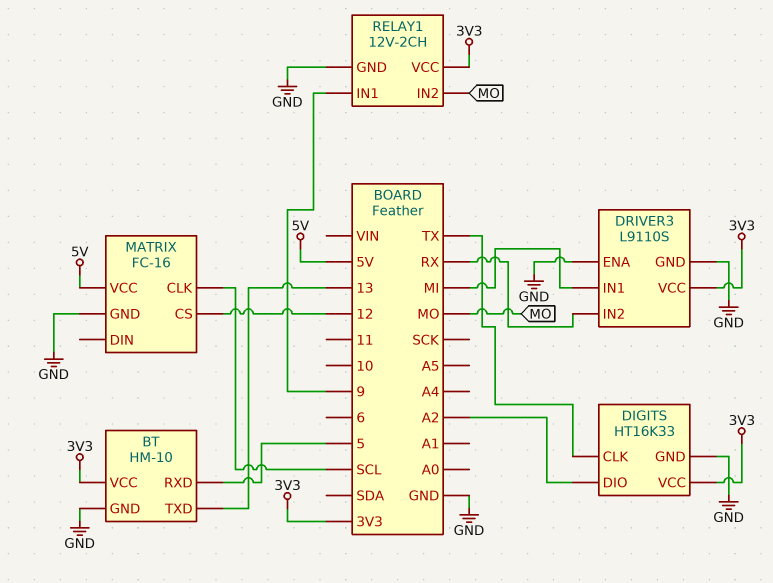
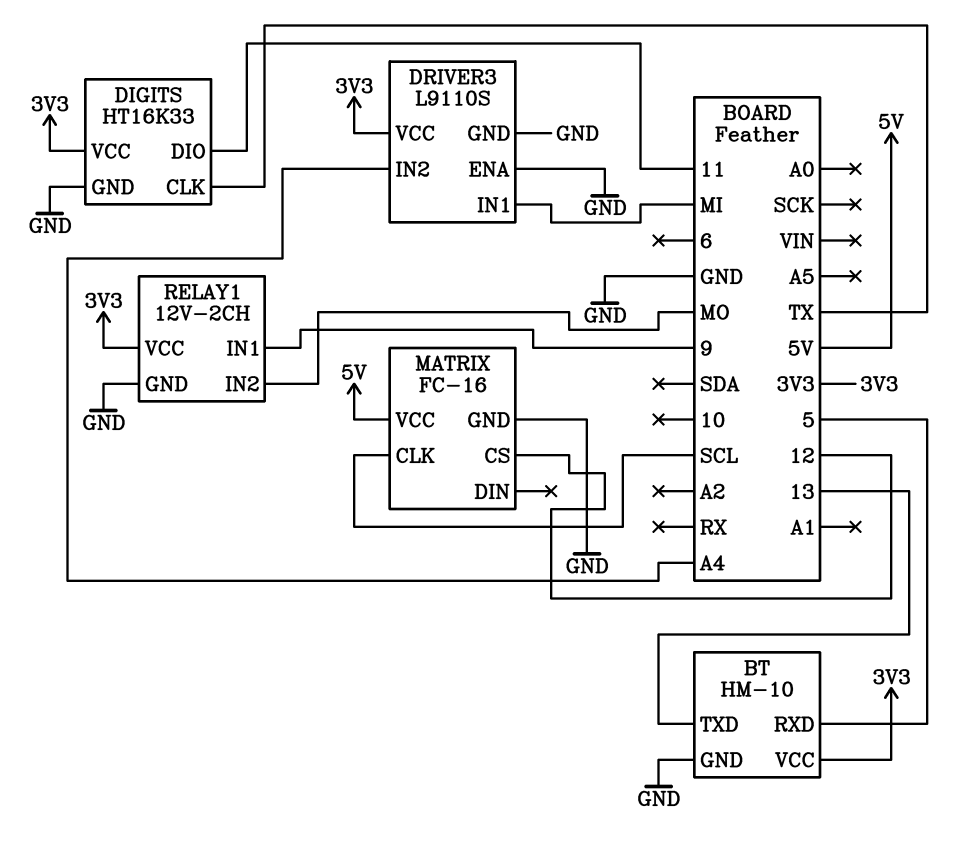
DIGITS pin DIO: A2 -> 11
DRIVER3 pin IN2: RX -> A4

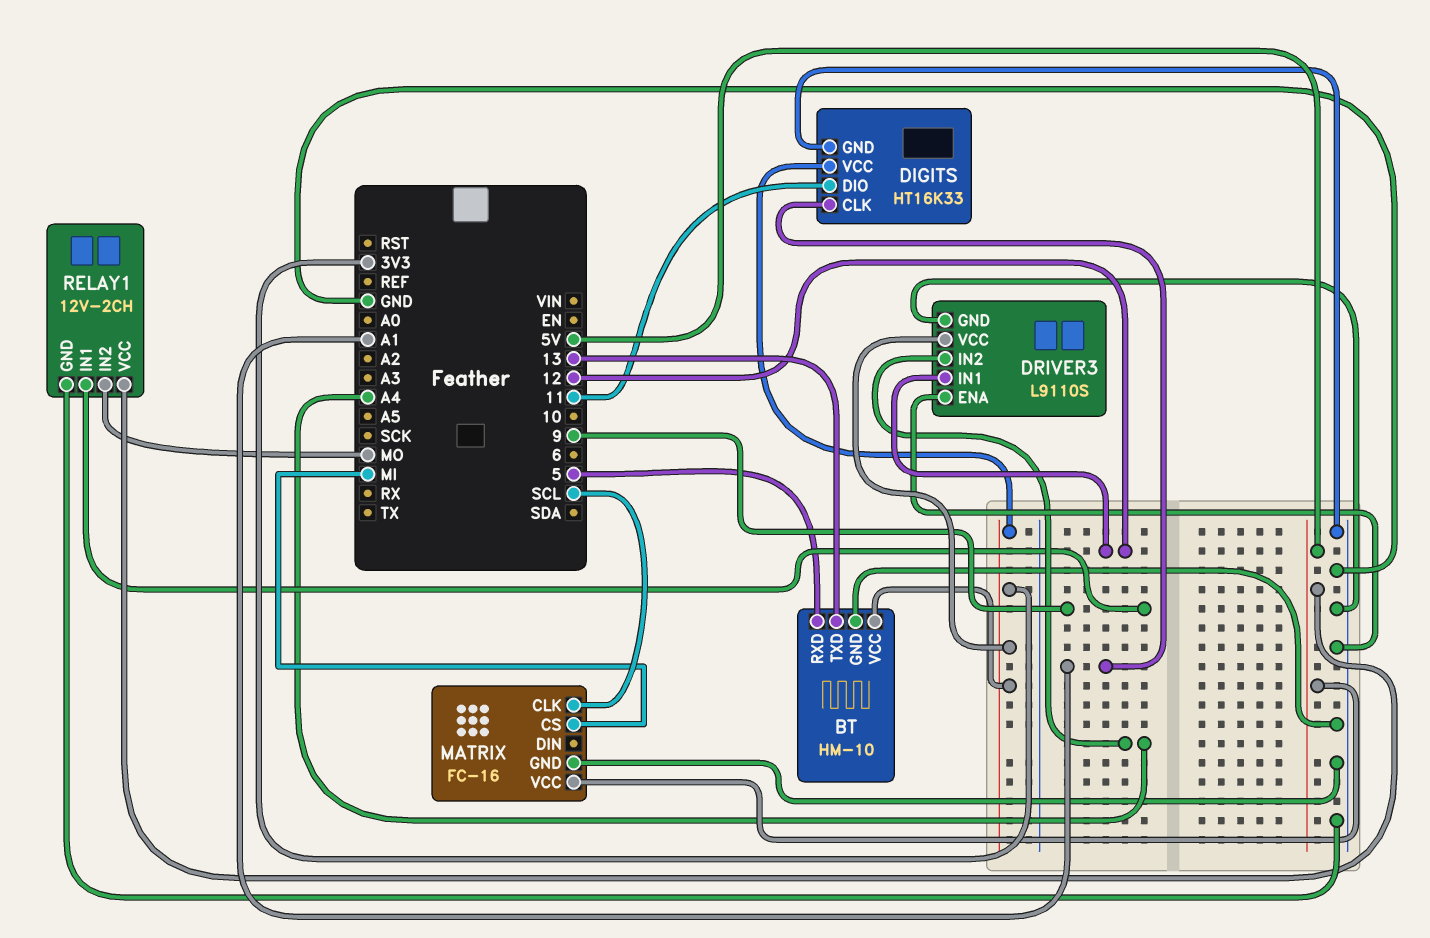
DIGITS pin CLK: TX -> A1
DRIVER3 pin IN1: MI -> 12
MATRIX pin CS: 12 -> MI
RELAY1 pin VCC: 3V3 -> 5V

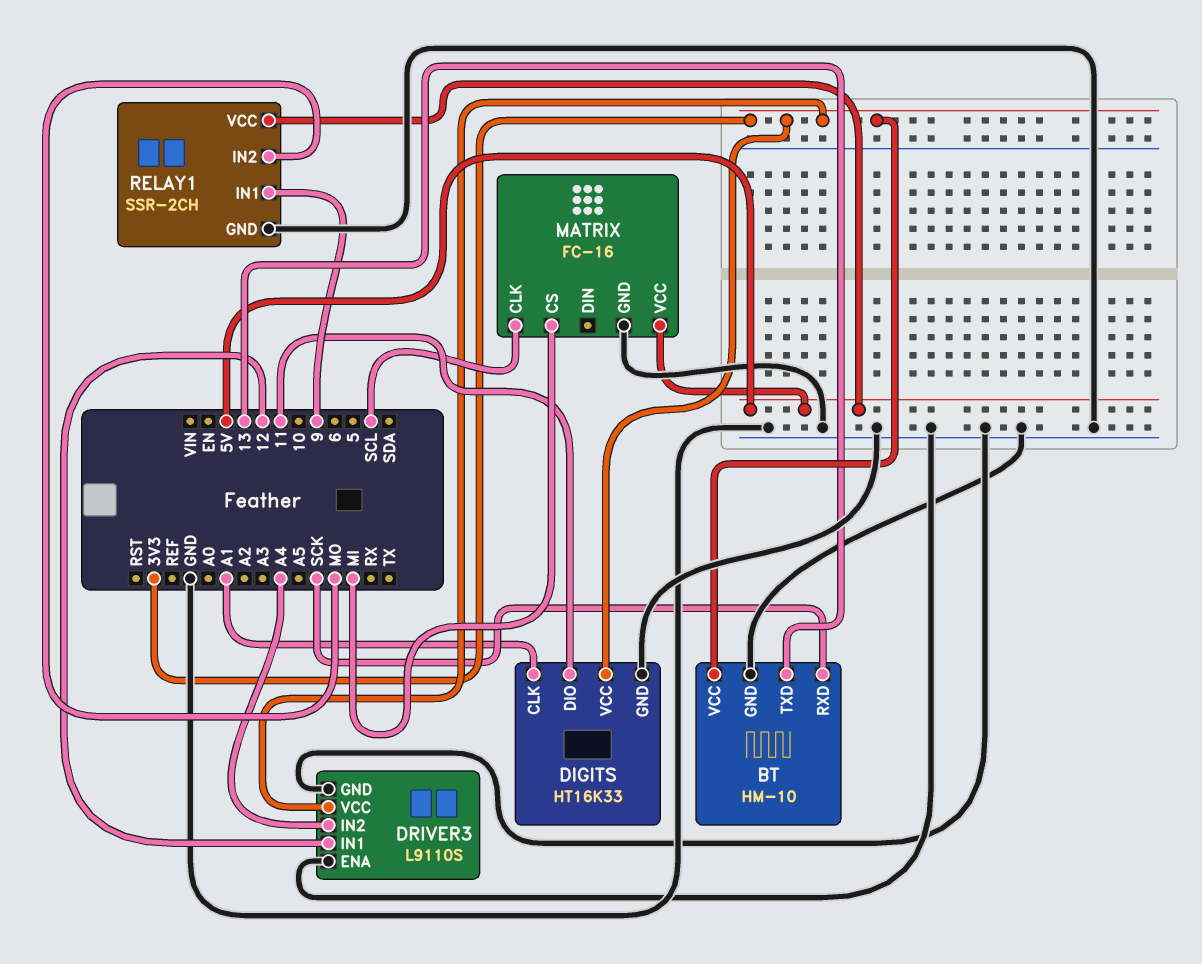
BT pin RXD: 5 -> SCK
RELAY1: 12V-2CH -> SSR-2CH

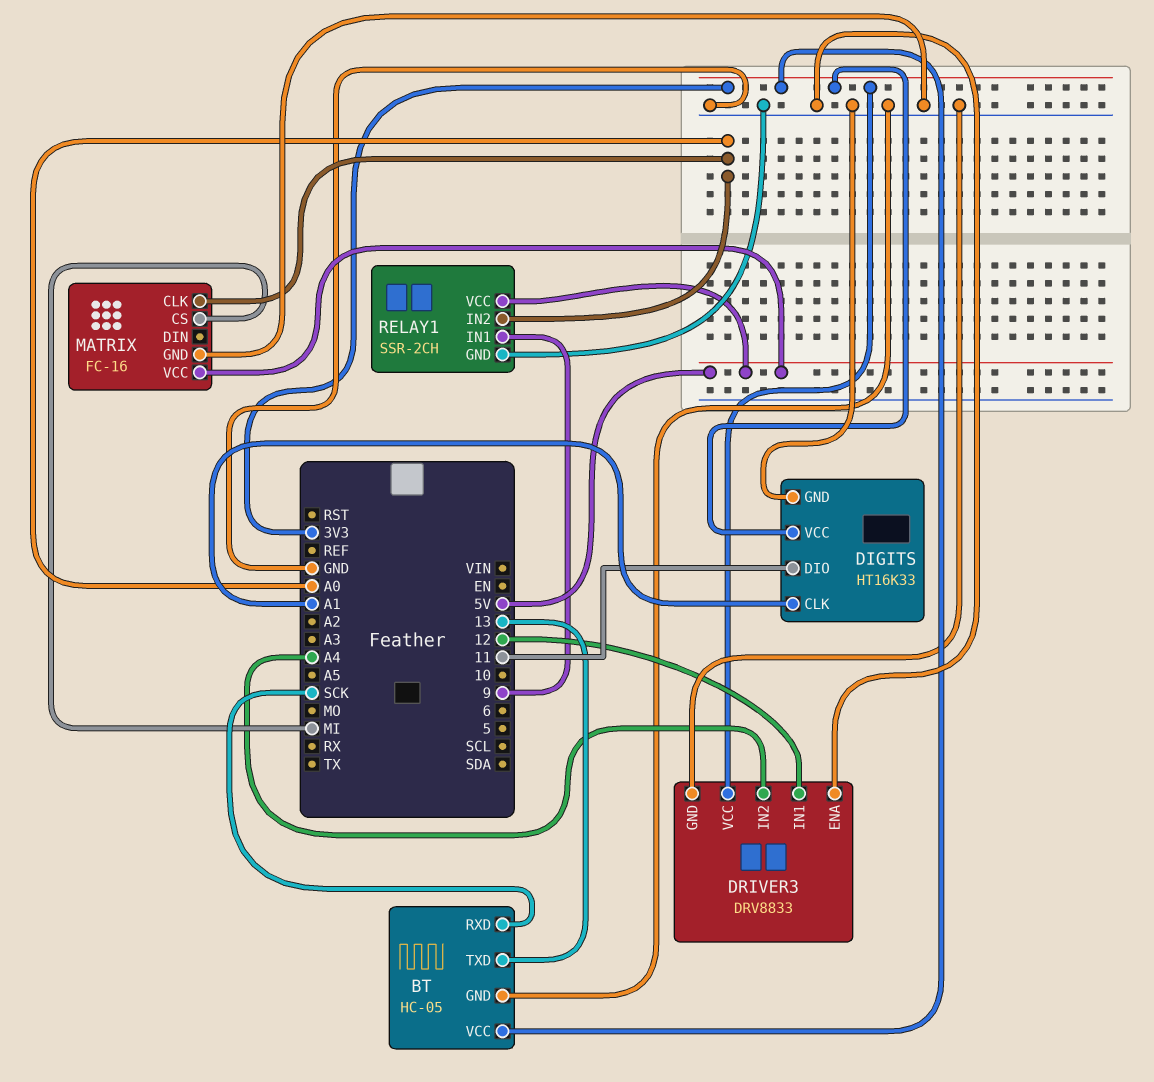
BT: HM-10 -> HC-05
DRIVER3: L9110S -> DRV8833
MATRIX pin CLK: SCL -> A0
RELAY1 pin IN2: MO -> A0

